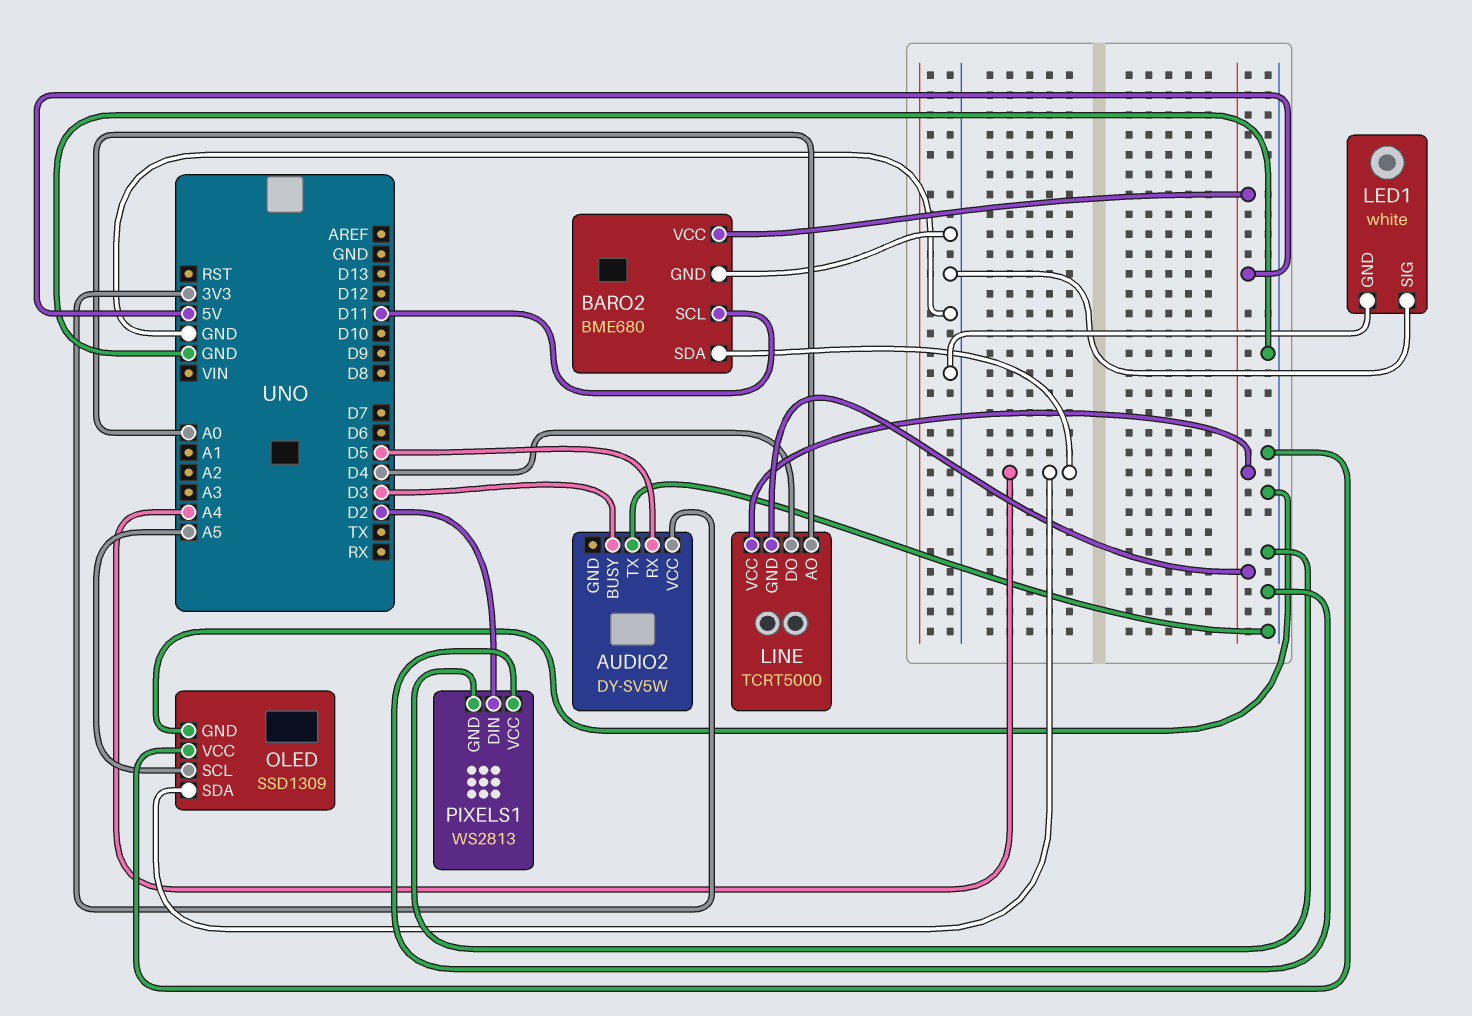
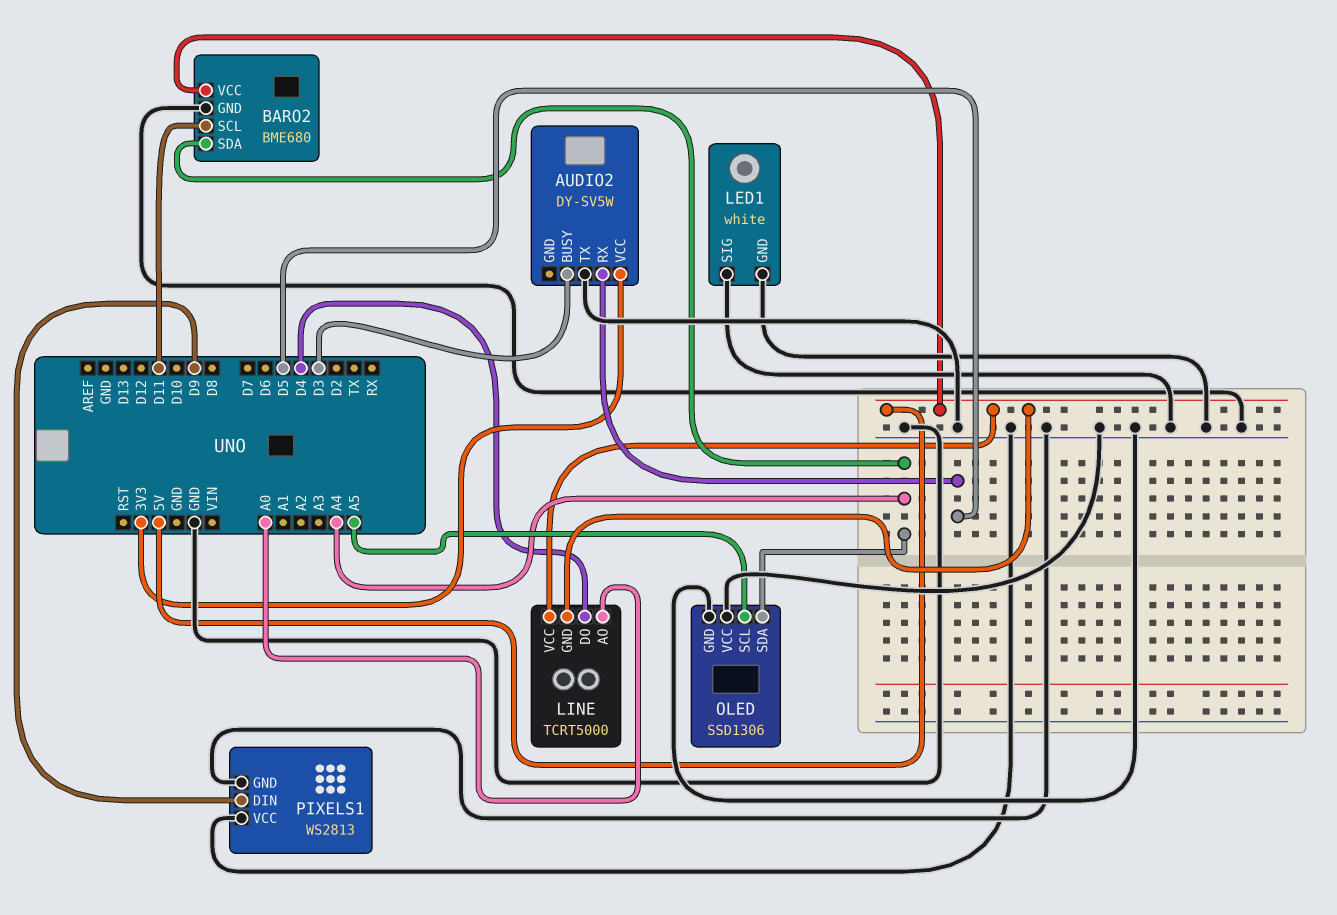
OLED: SSD1309 -> SSD1306
PIXELS1 pin DIN: D2 -> D9

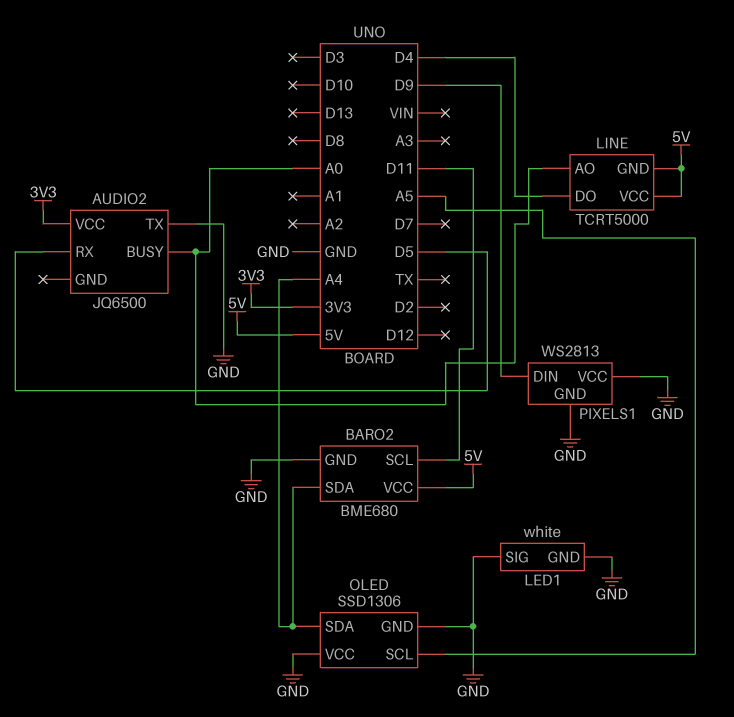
AUDIO2: DY-SV5W -> JQ6500
AUDIO2 pin BUSY: D3 -> A0

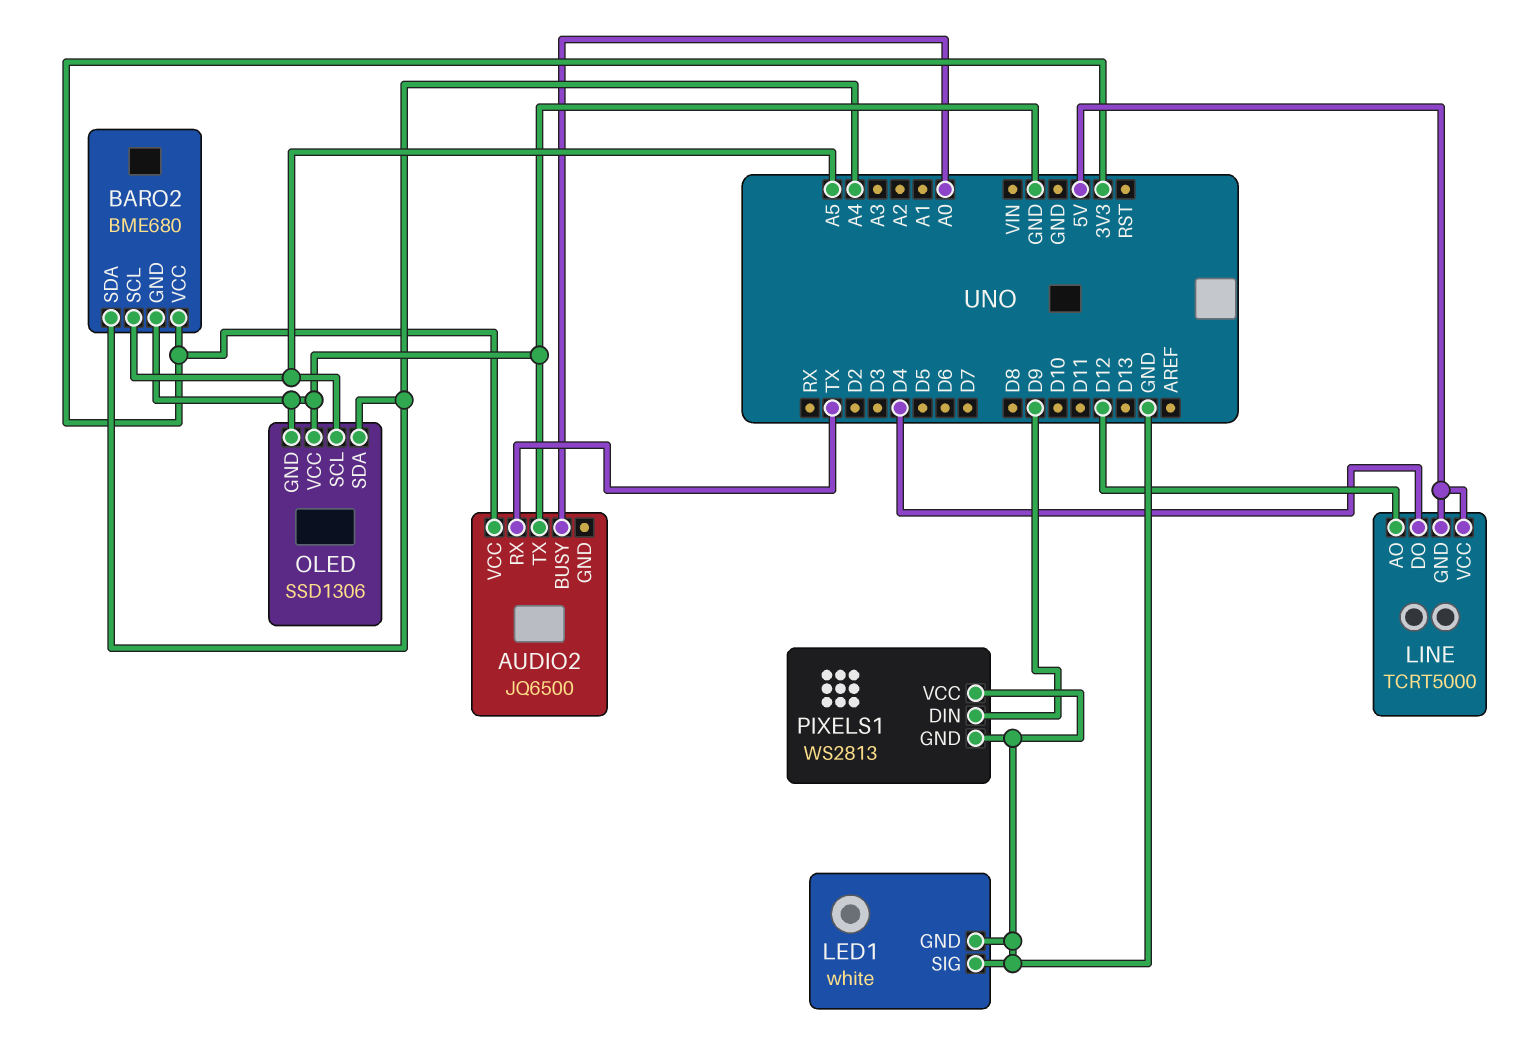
AUDIO2 pin RX: D5 -> TX
BARO2 pin SCL: D11 -> A5
BARO2 pin VCC: 5V -> 3V3
LINE pin AO: A0 -> D12

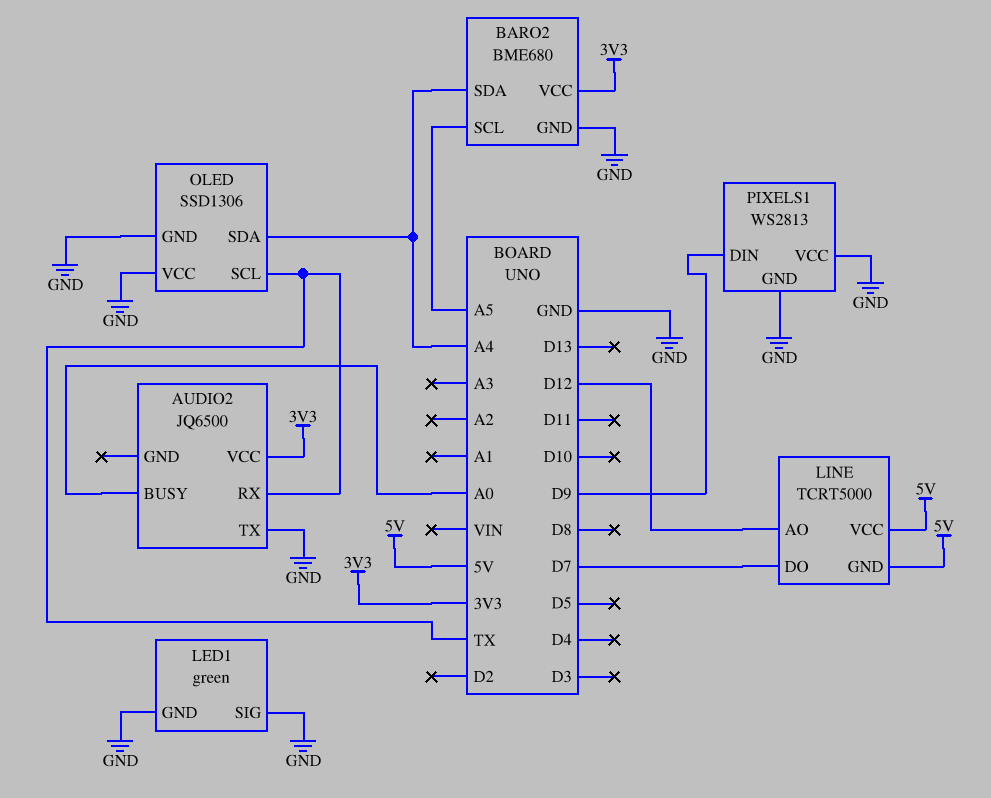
LED1: white -> green
LINE pin DO: D4 -> D7
OLED pin SCL: A5 -> TX

